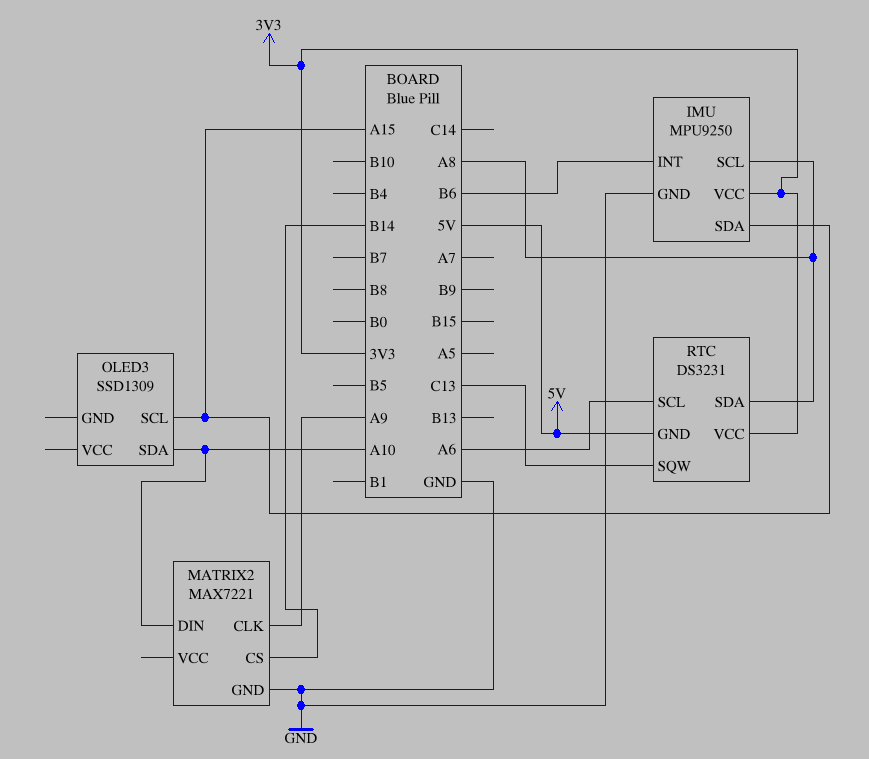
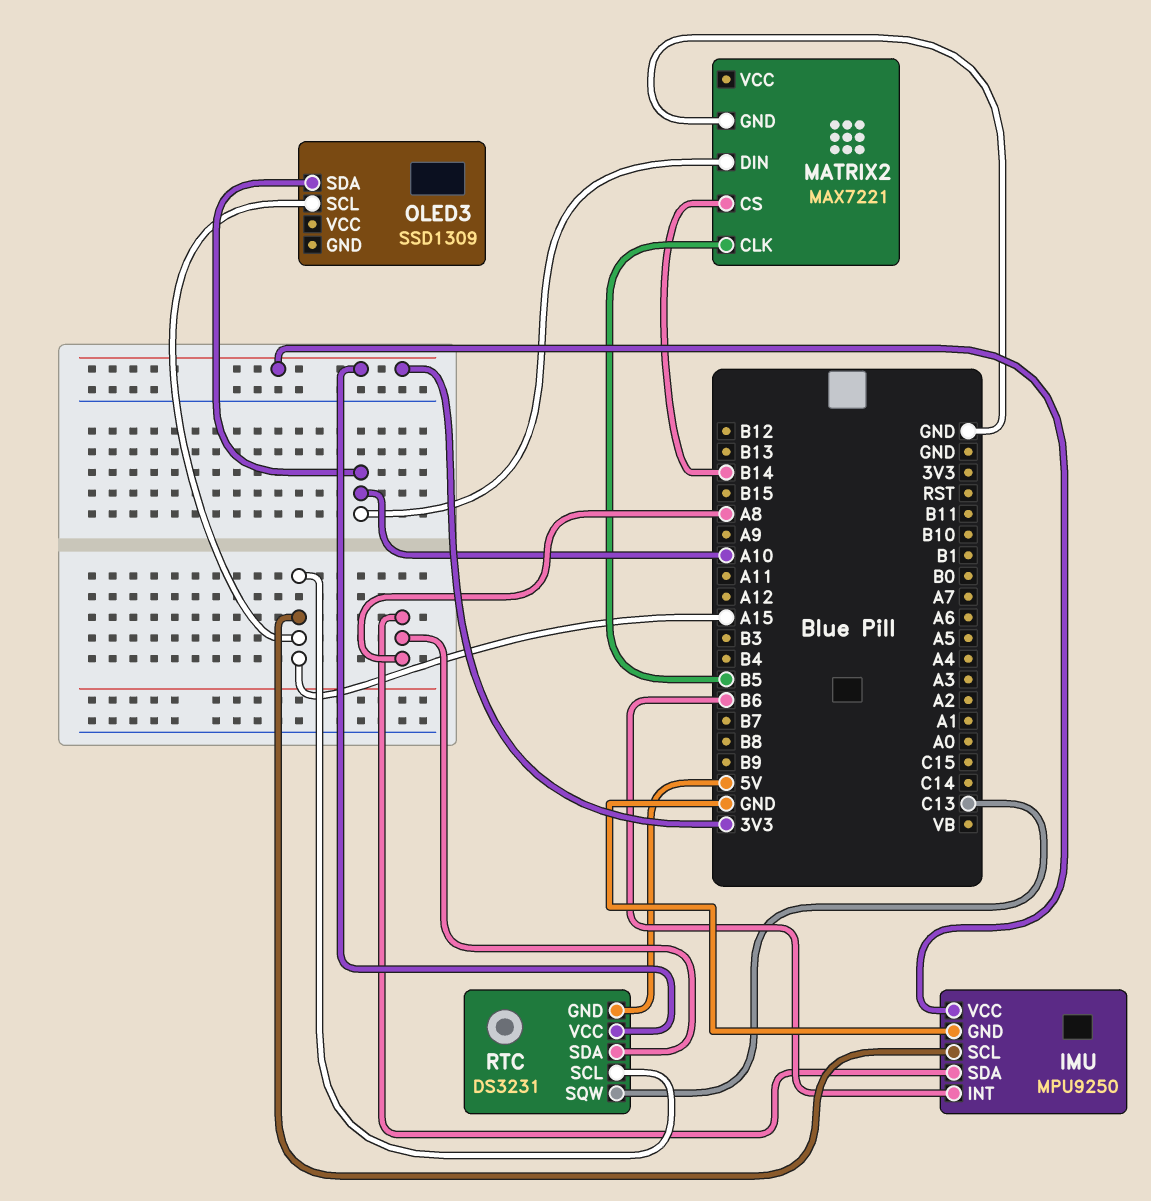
IMU pin SCL: A8 -> A15
IMU pin SDA: A15 -> A8
MATRIX2 pin CLK: A9 -> B5
RTC pin SCL: A6 -> A15

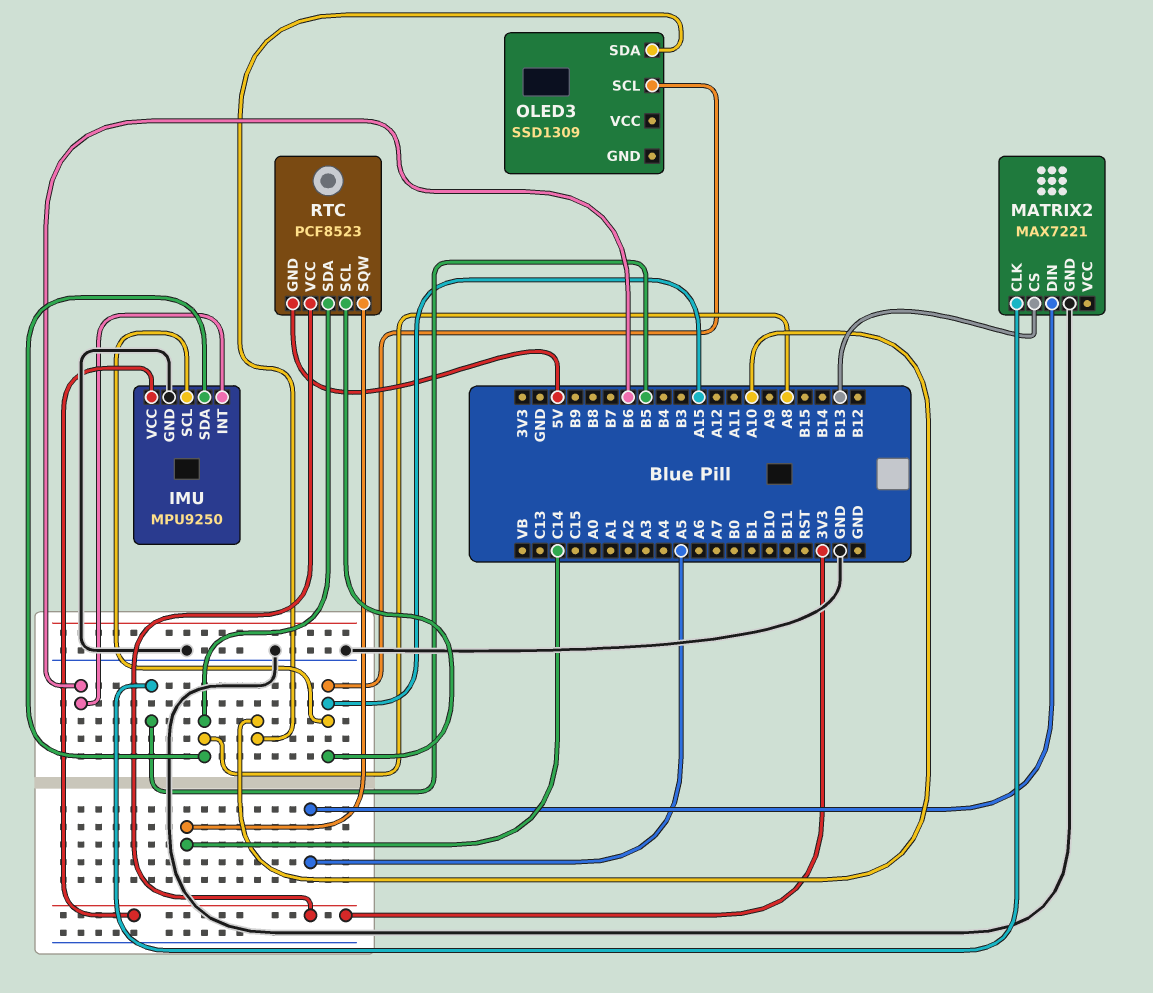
MATRIX2 pin CS: B14 -> B13
MATRIX2 pin DIN: A10 -> A5
RTC: DS3231 -> PCF8523
RTC pin SQW: C13 -> C14

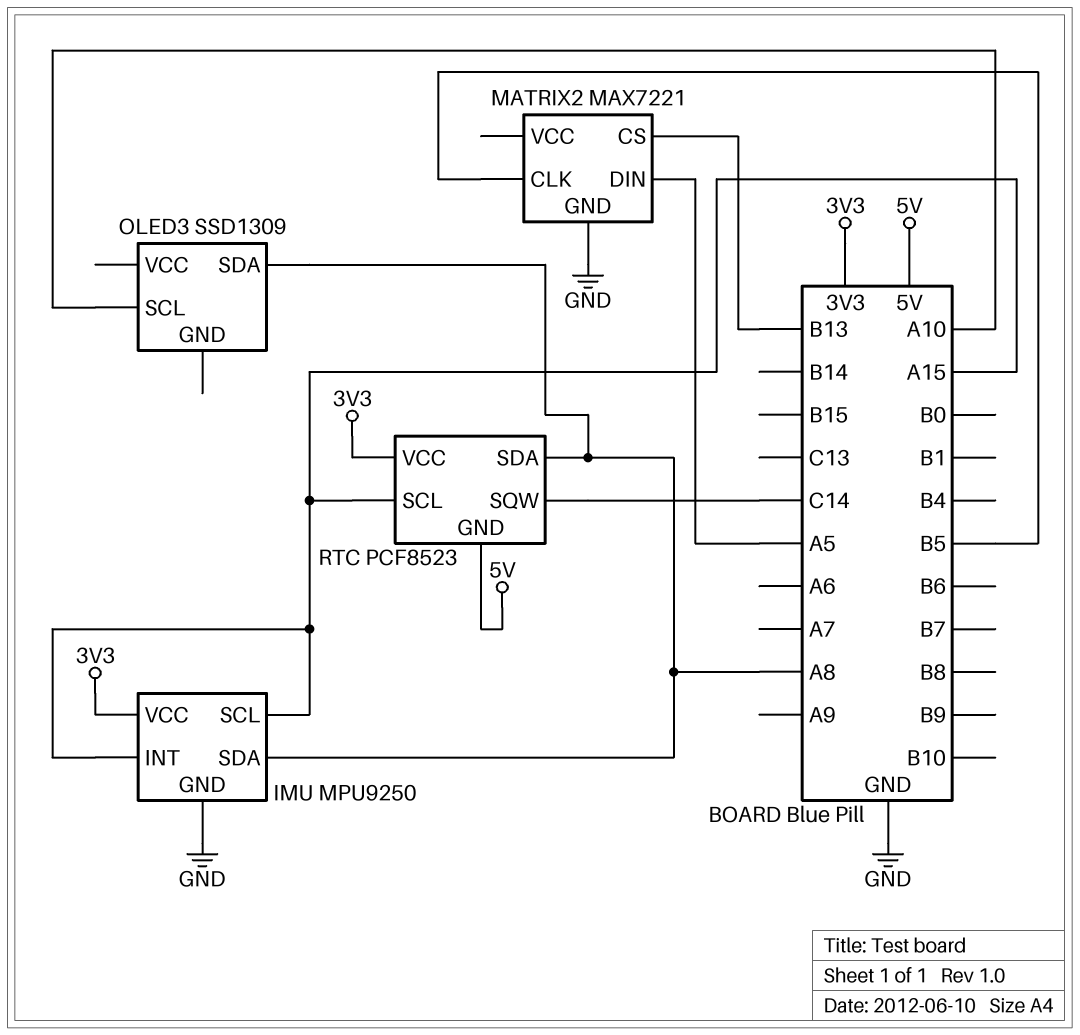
IMU pin INT: B6 -> A15
OLED3 pin SCL: A15 -> A10
OLED3 pin SDA: A10 -> A8

